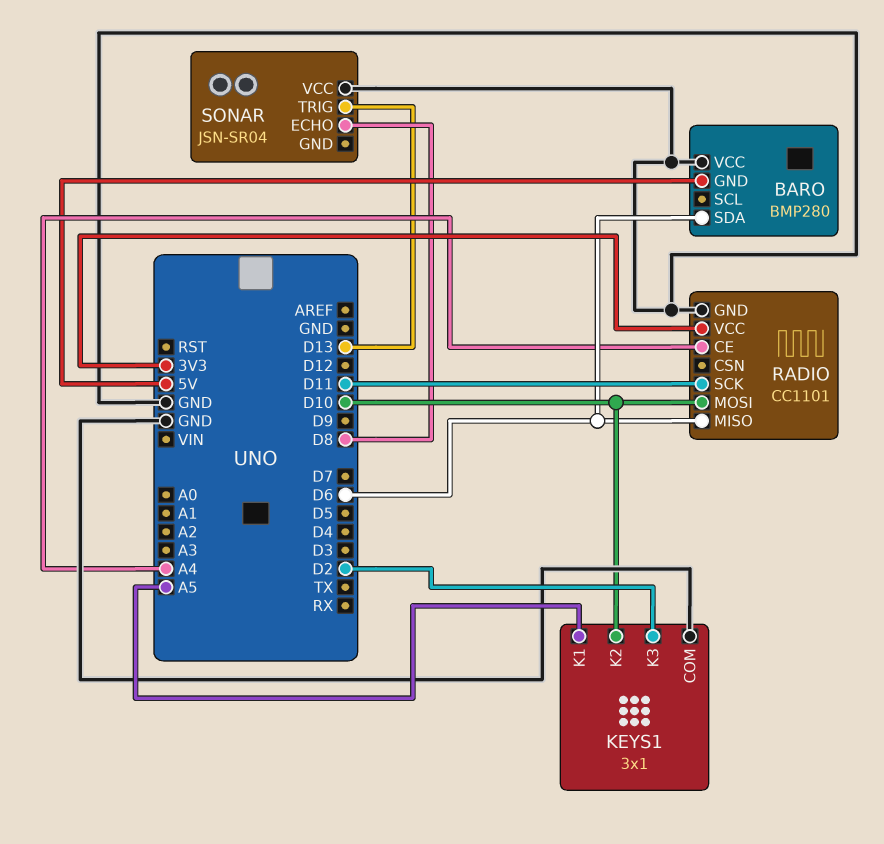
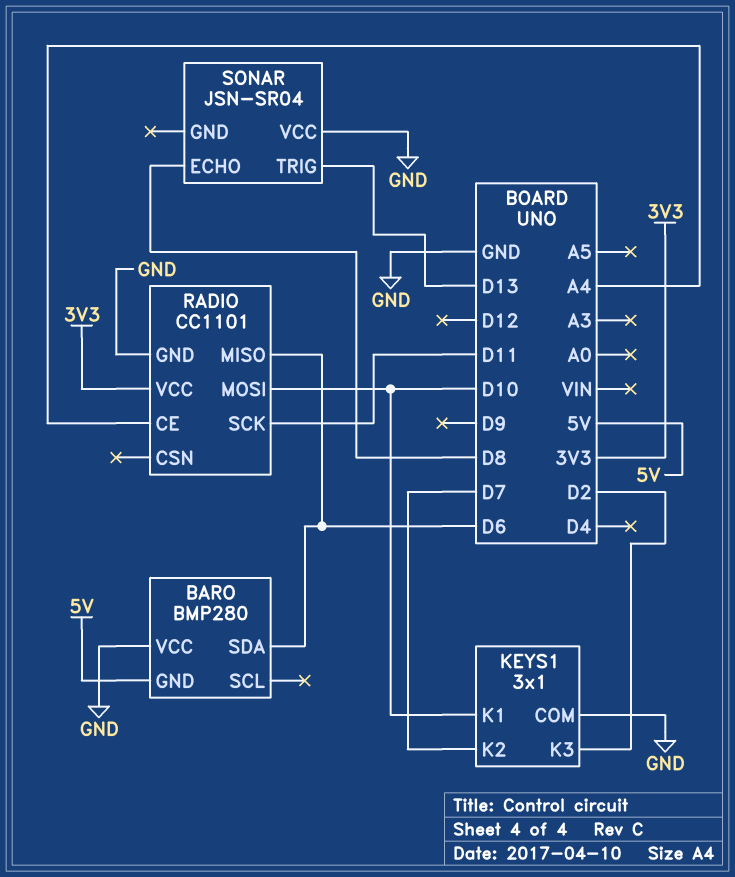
KEYS1 pin K1: A5 -> D10
KEYS1 pin K2: D10 -> D7

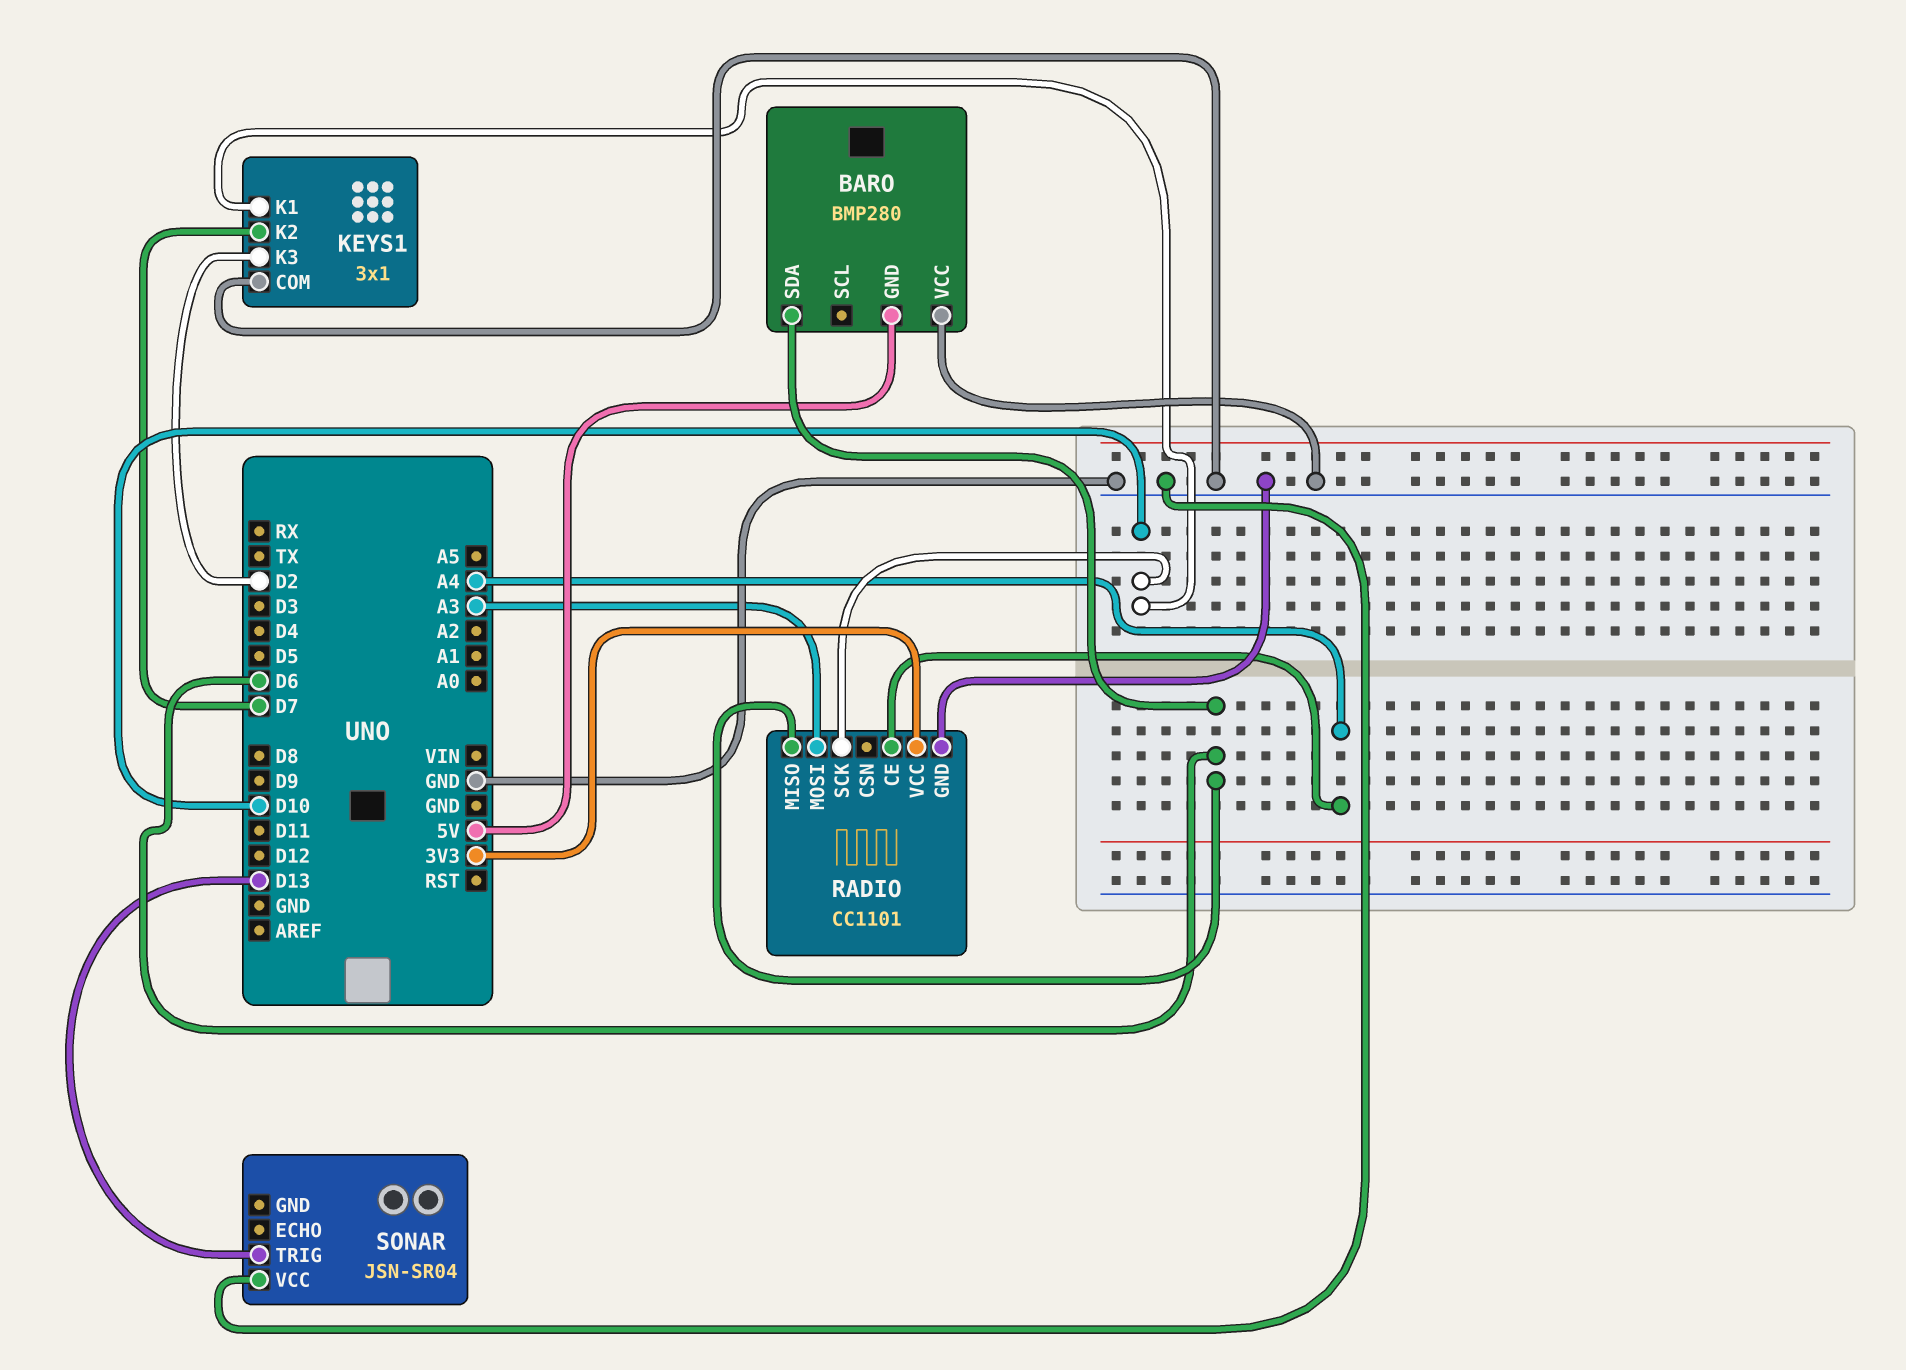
RADIO pin MOSI: D10 -> A3
RADIO pin SCK: D11 -> D10
SONAR pin ECHO: D8 -> none

